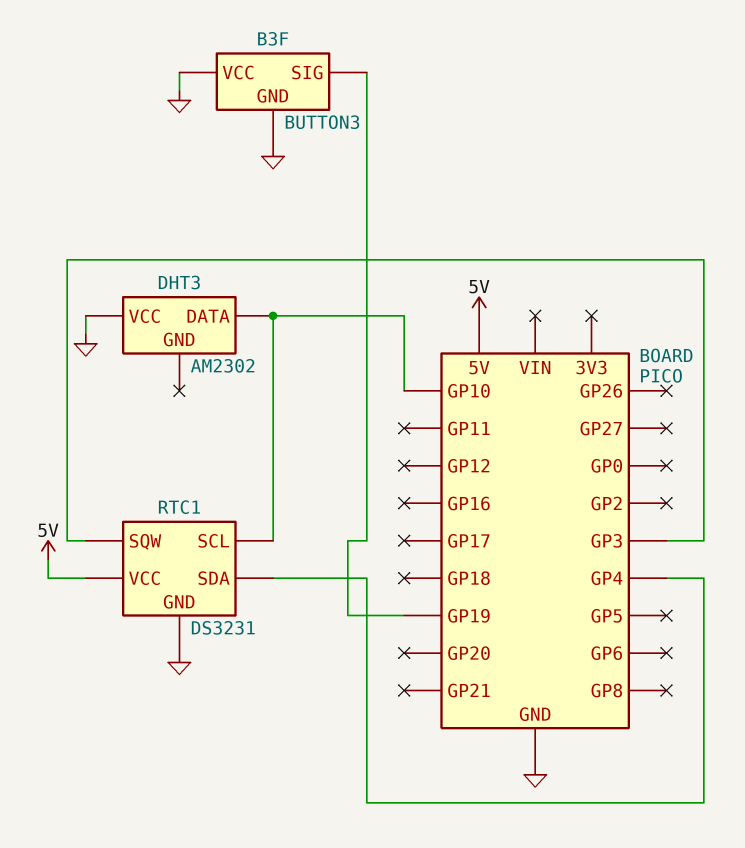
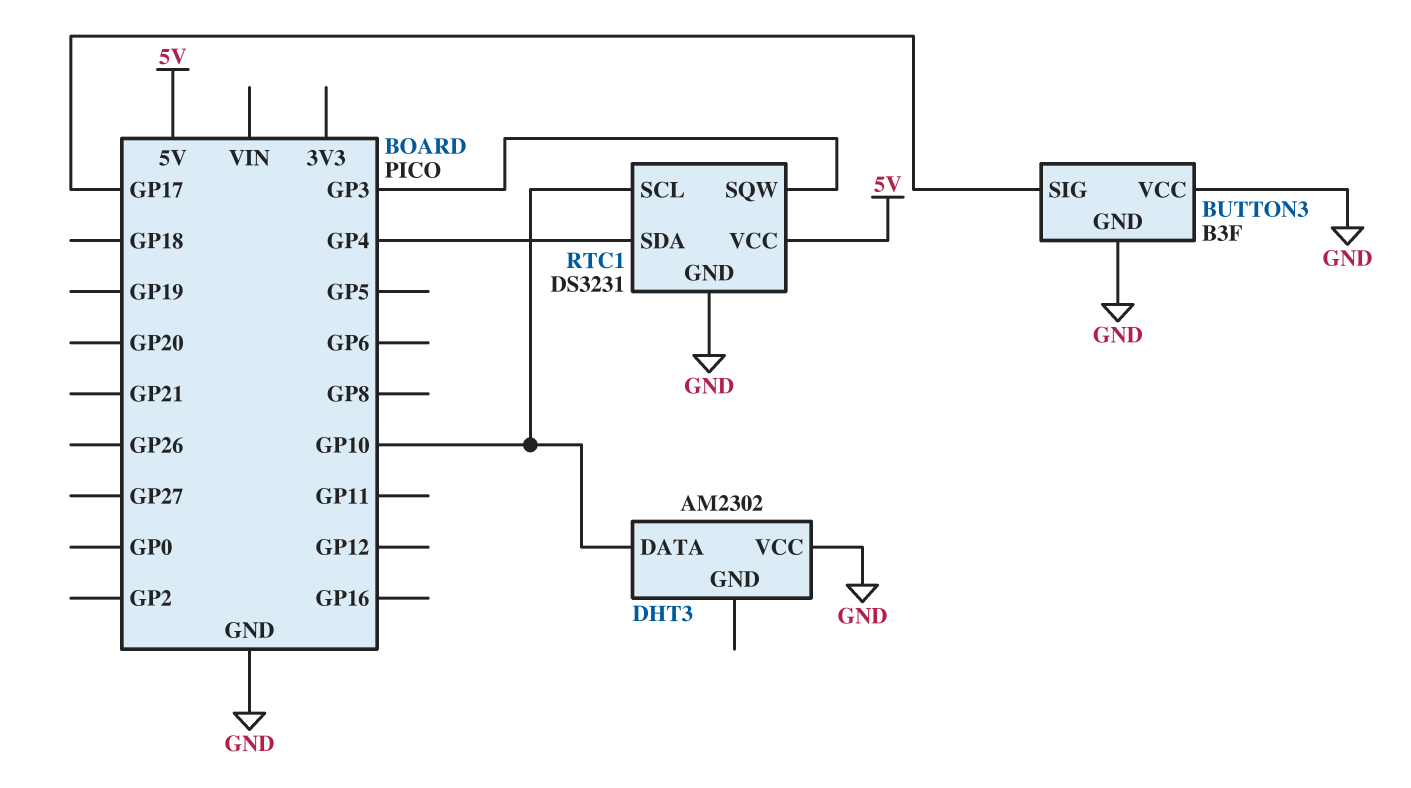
BUTTON3 pin SIG: GP19 -> GP17

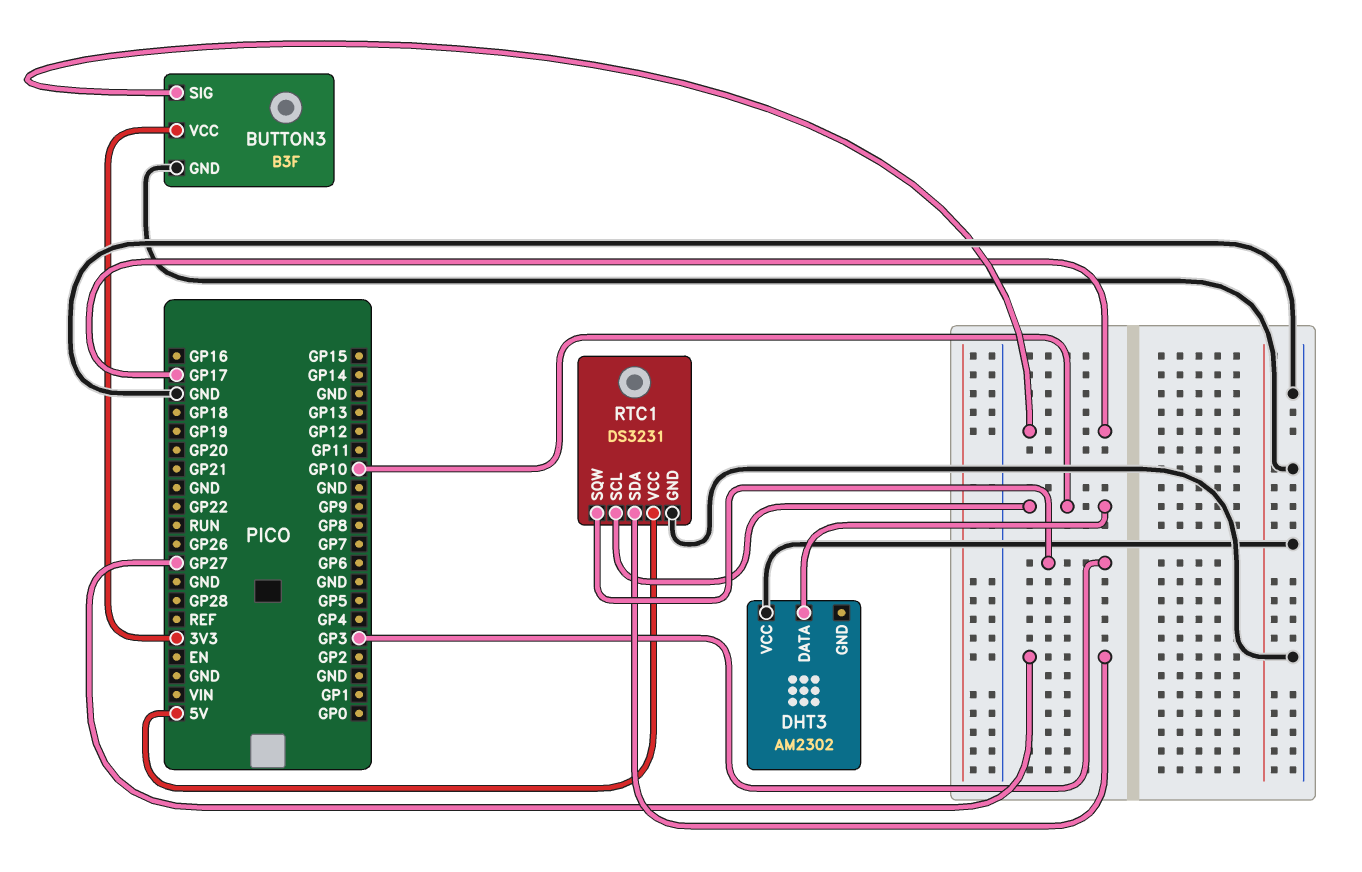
BUTTON3 pin VCC: GND -> 3V3
RTC1 pin SDA: GP4 -> GP27

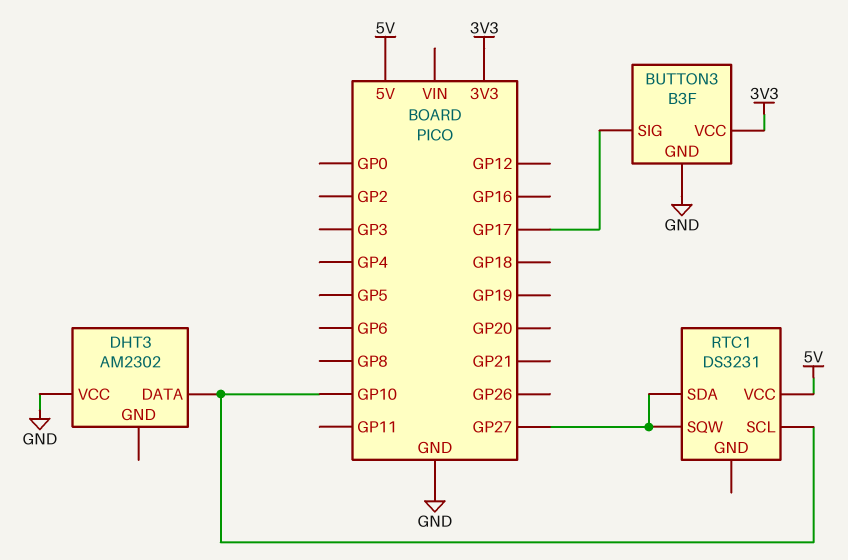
RTC1 pin GND: GND -> none
RTC1 pin SQW: GP3 -> GP27

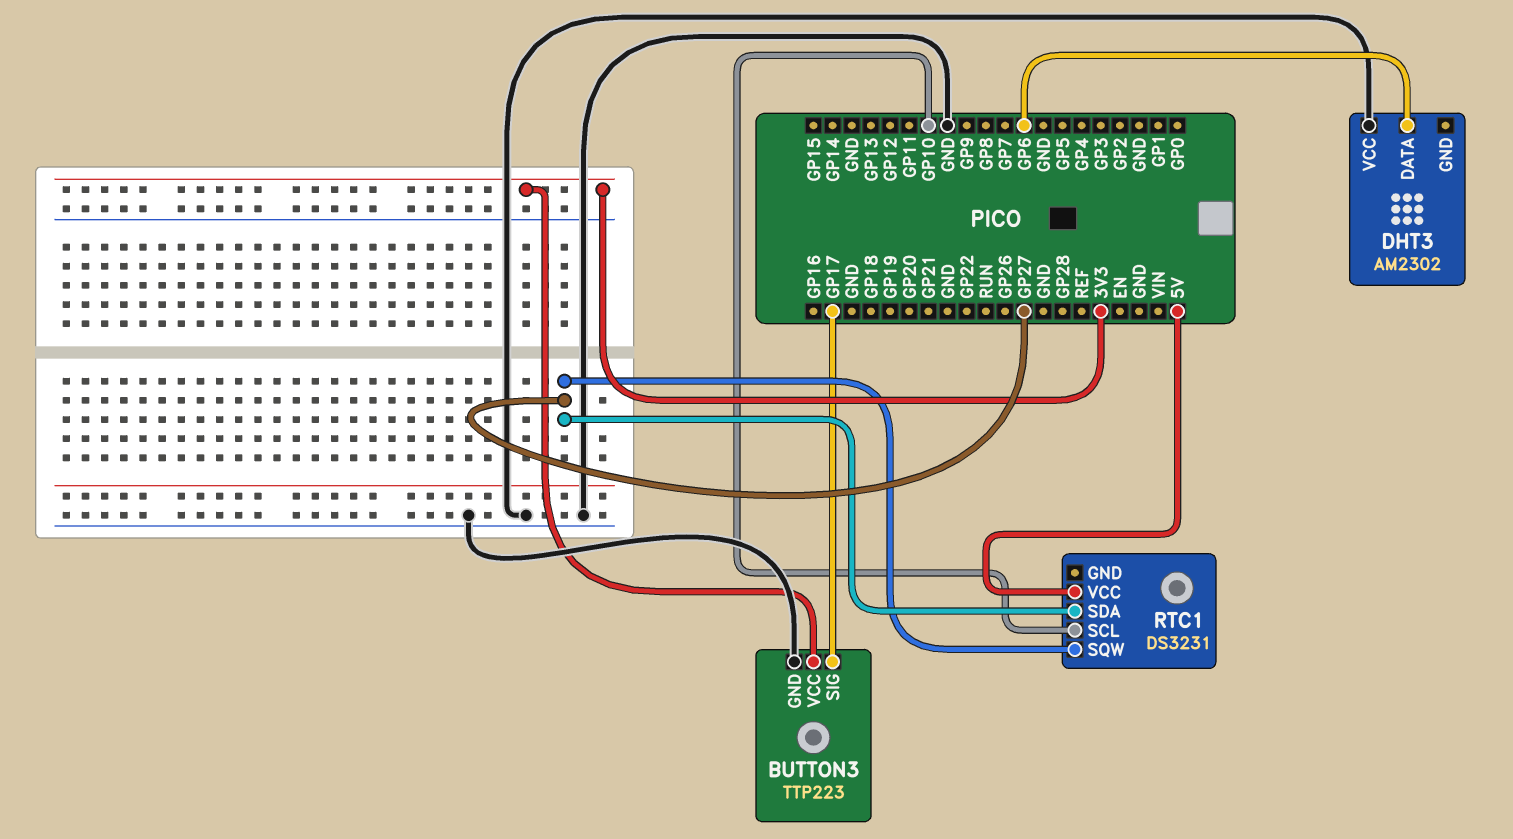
BUTTON3: B3F -> TTP223
DHT3 pin DATA: GP10 -> GP6

